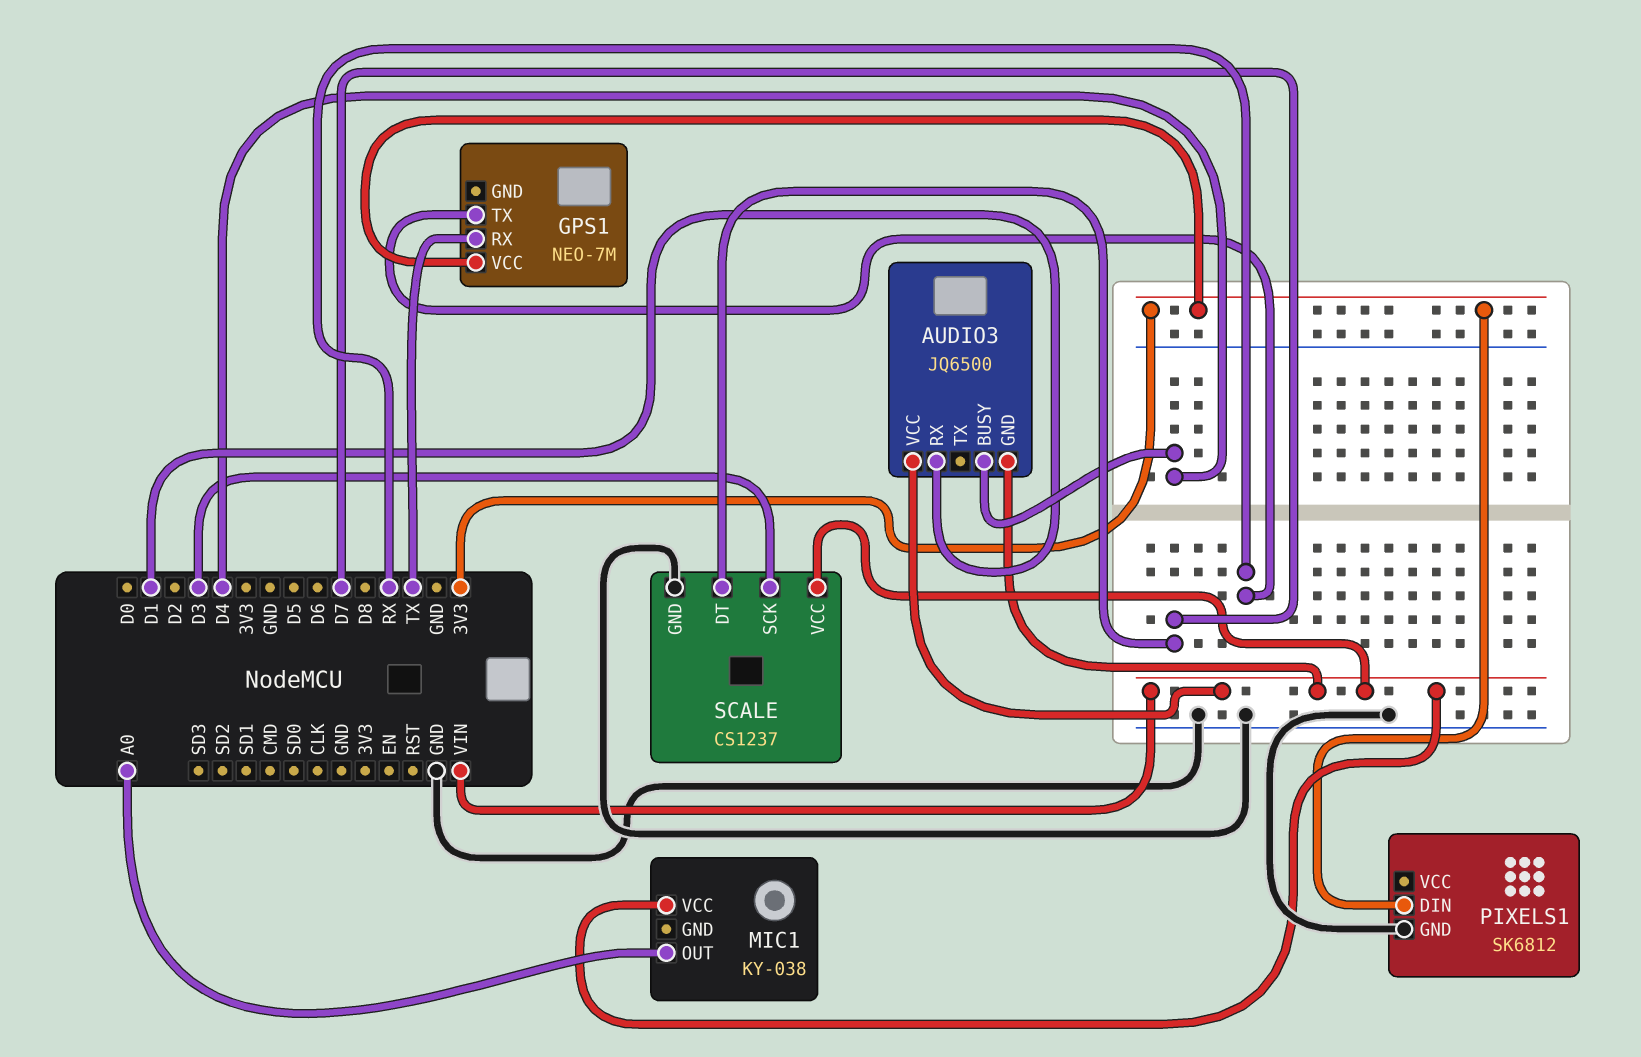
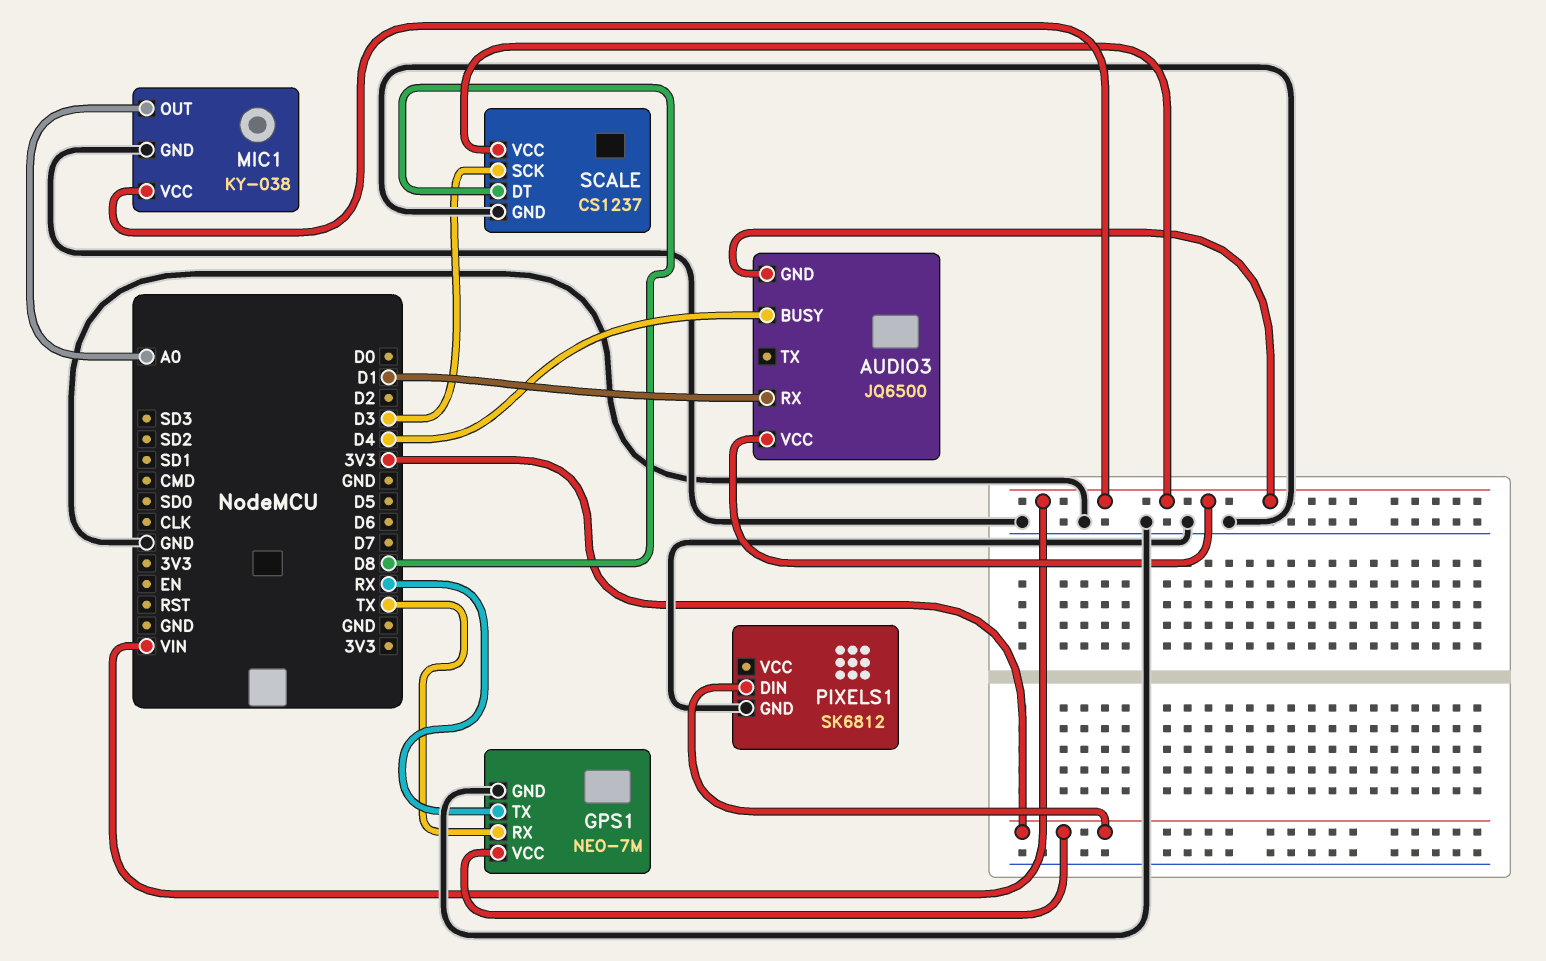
GPS1 pin GND: none -> GND
MIC1 pin GND: none -> GND
SCALE pin DT: D7 -> D8

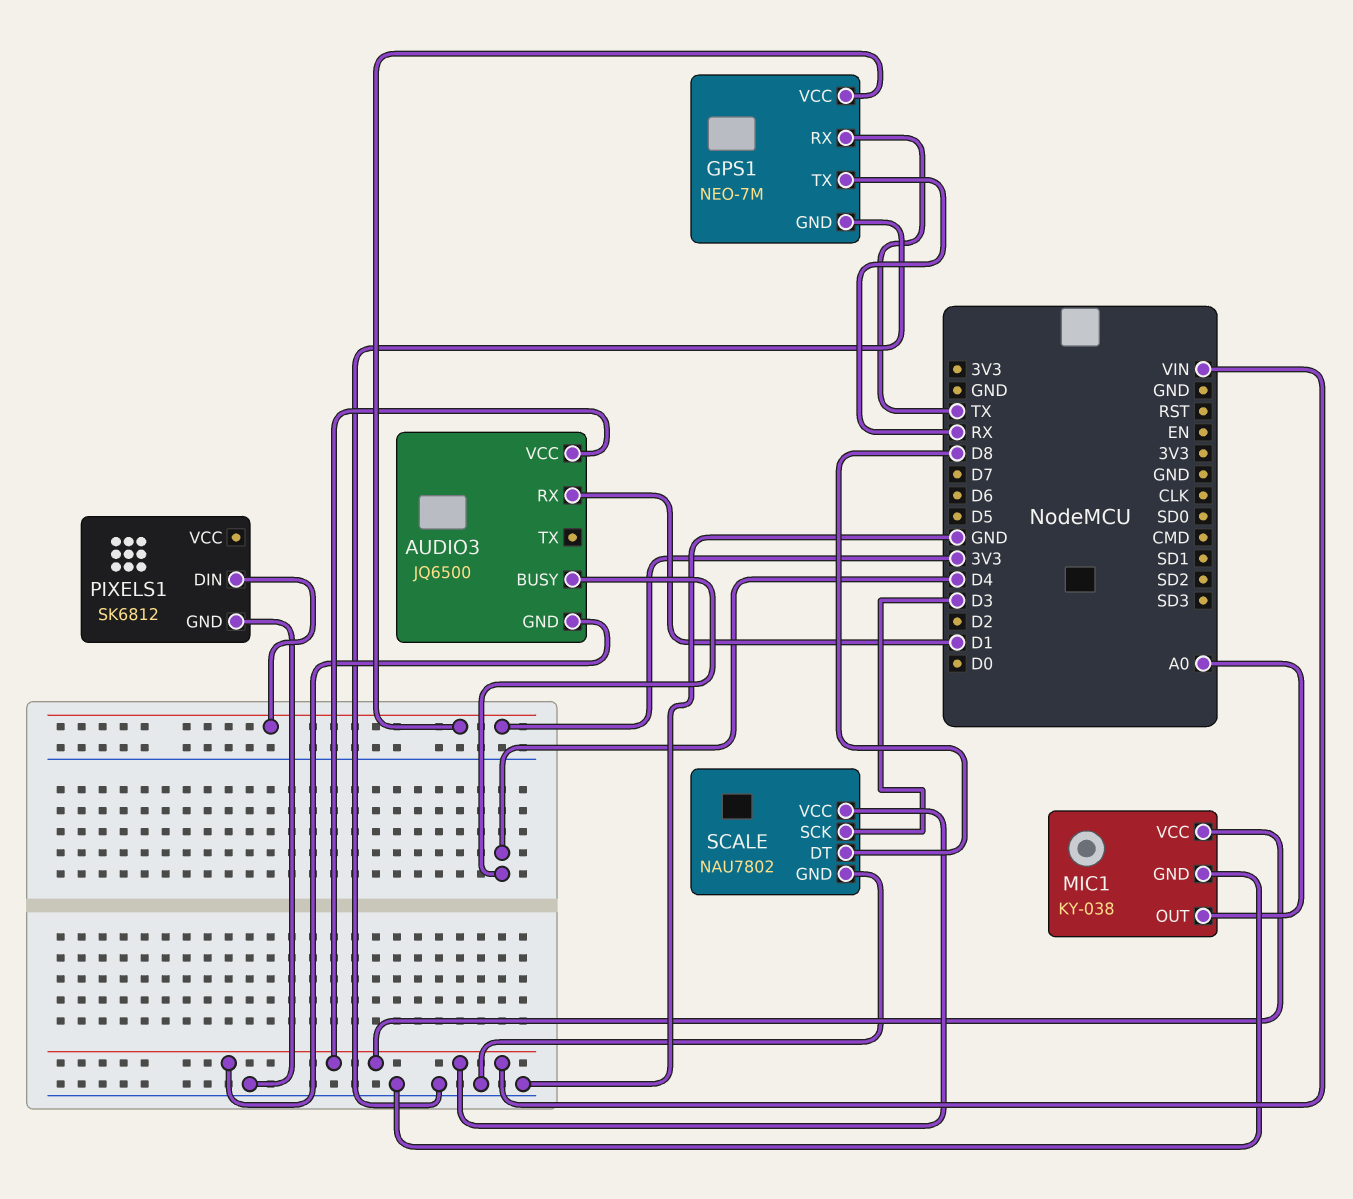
SCALE: CS1237 -> NAU7802

